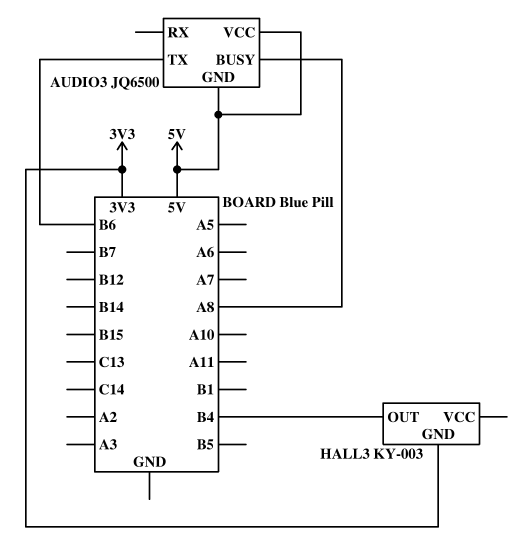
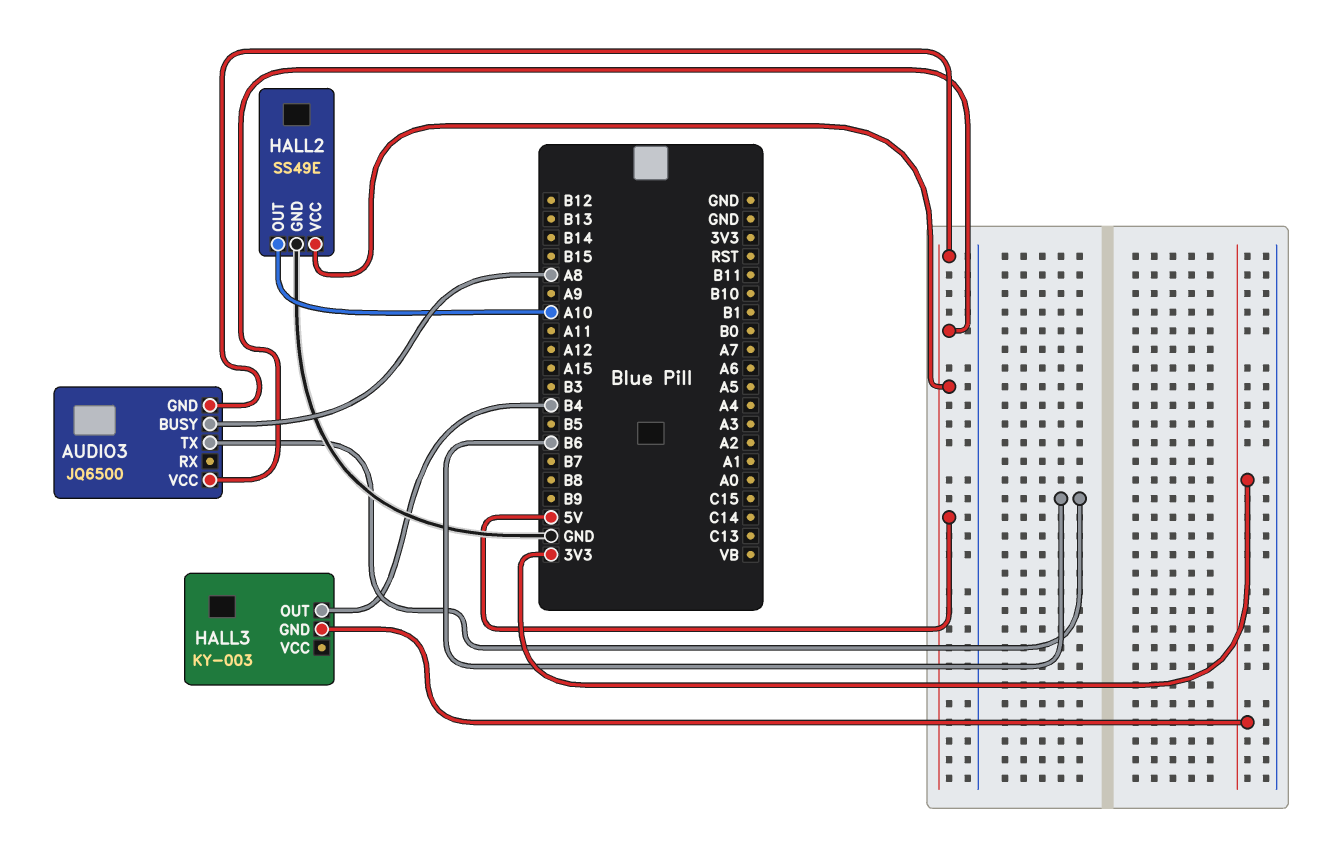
HALL2: none -> SS49E
HALL2 pin GND: none -> GND
HALL2 pin OUT: none -> A10
HALL2 pin VCC: none -> 5V

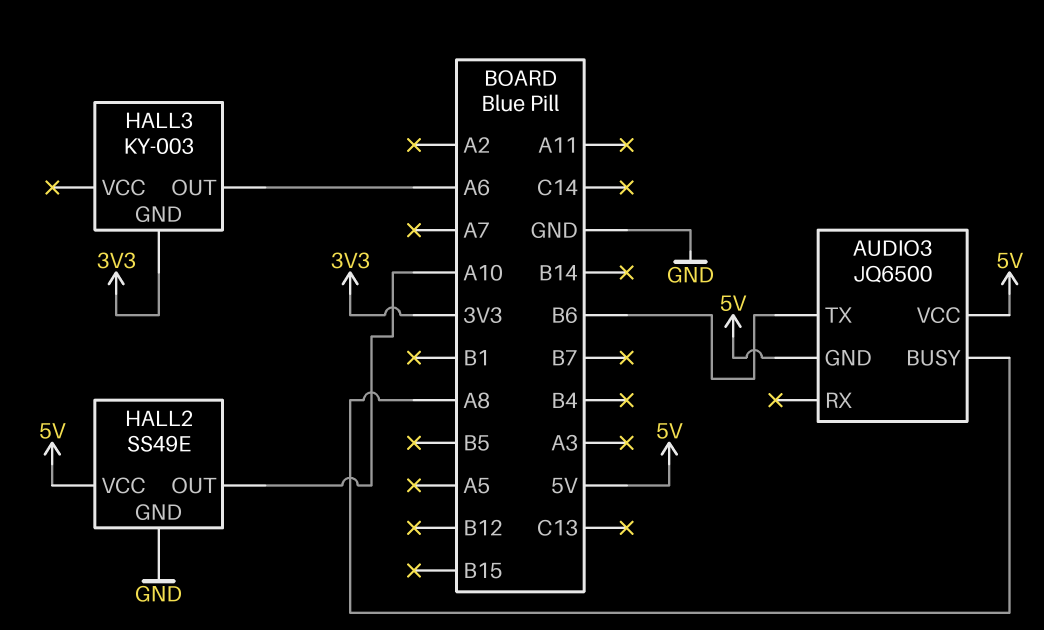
HALL3 pin OUT: B4 -> A6

